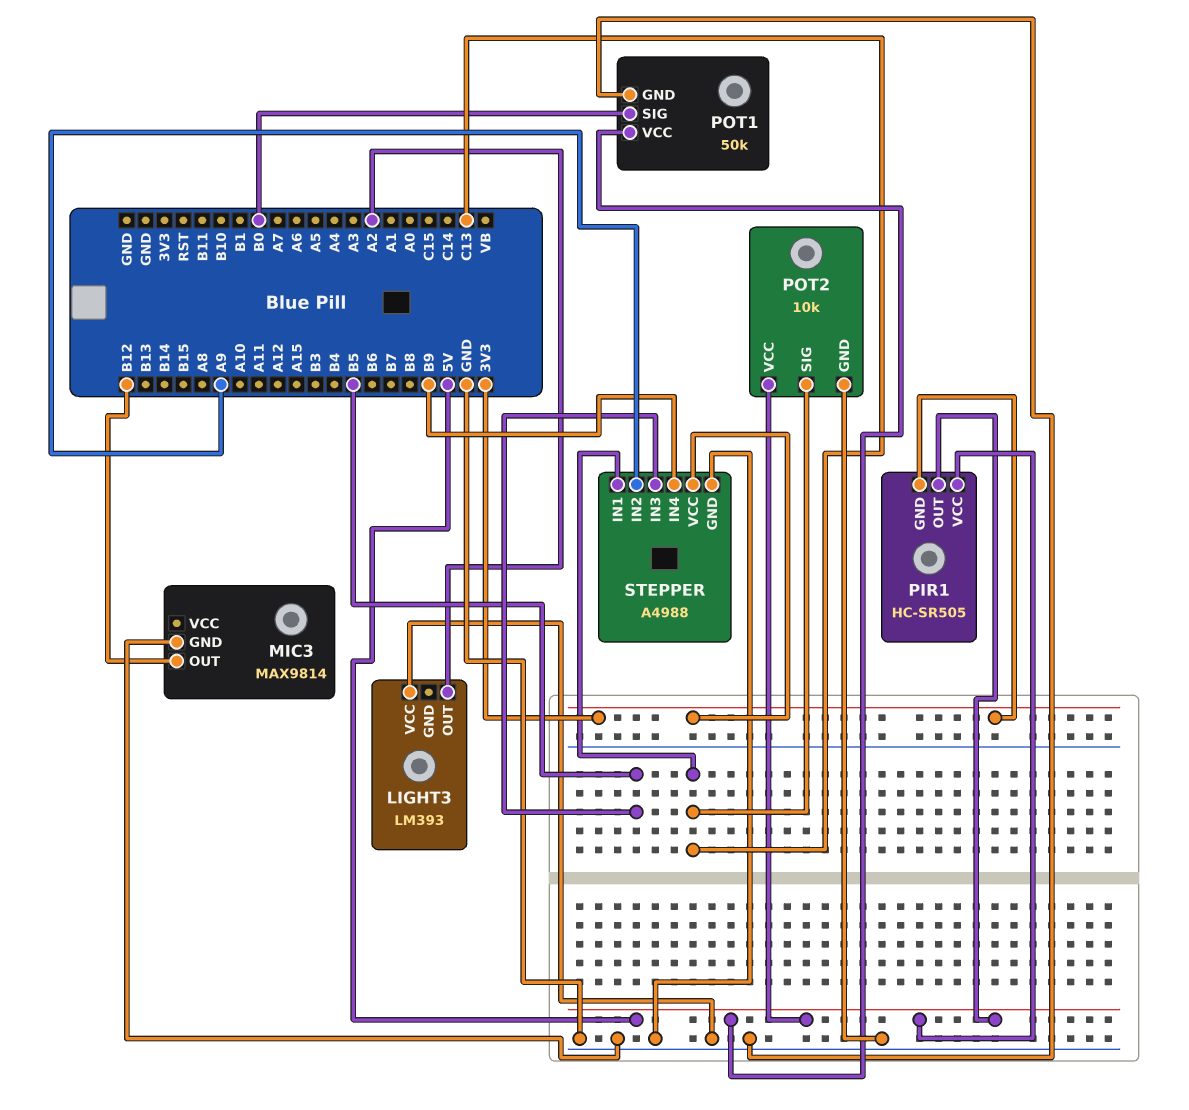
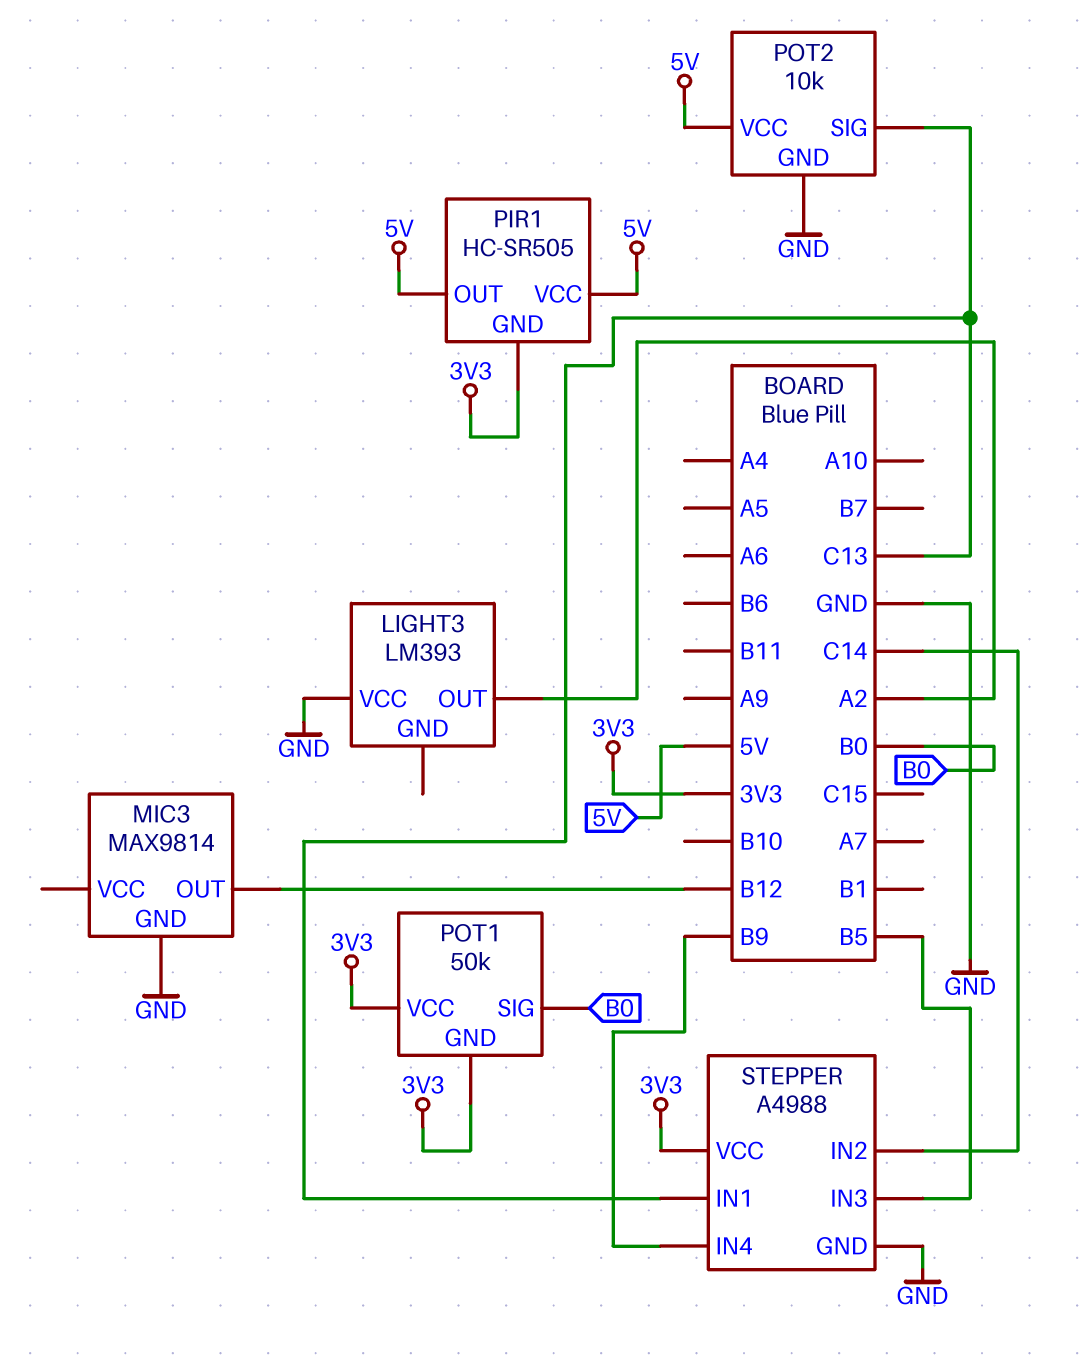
POT1 pin GND: GND -> 3V3
POT1 pin VCC: 5V -> 3V3
STEPPER pin IN2: A9 -> C14

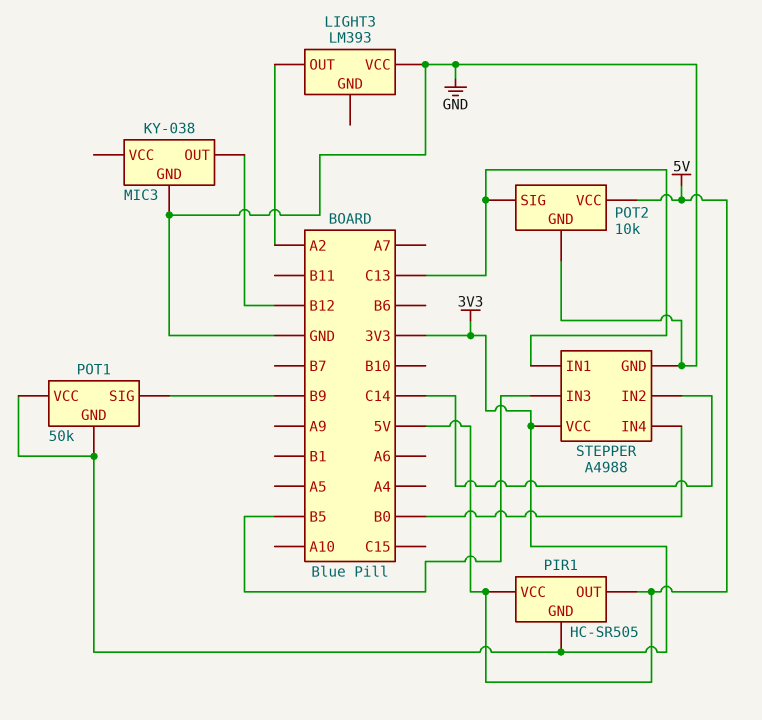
MIC3: MAX9814 -> KY-038
POT1 pin SIG: B0 -> B9
STEPPER pin IN4: B9 -> B0

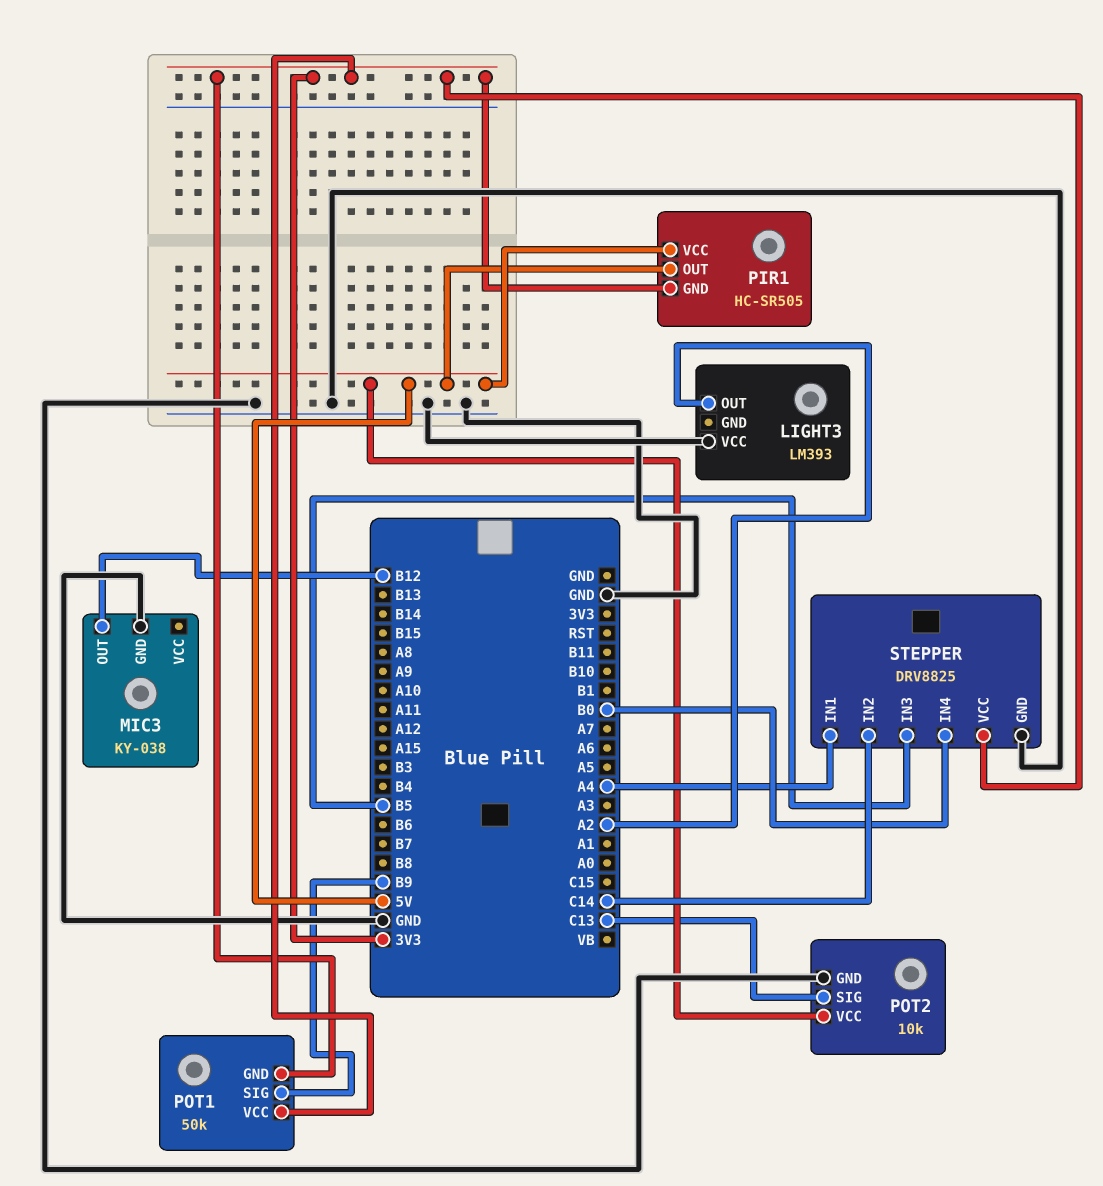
STEPPER: A4988 -> DRV8825
STEPPER pin IN1: C13 -> A4

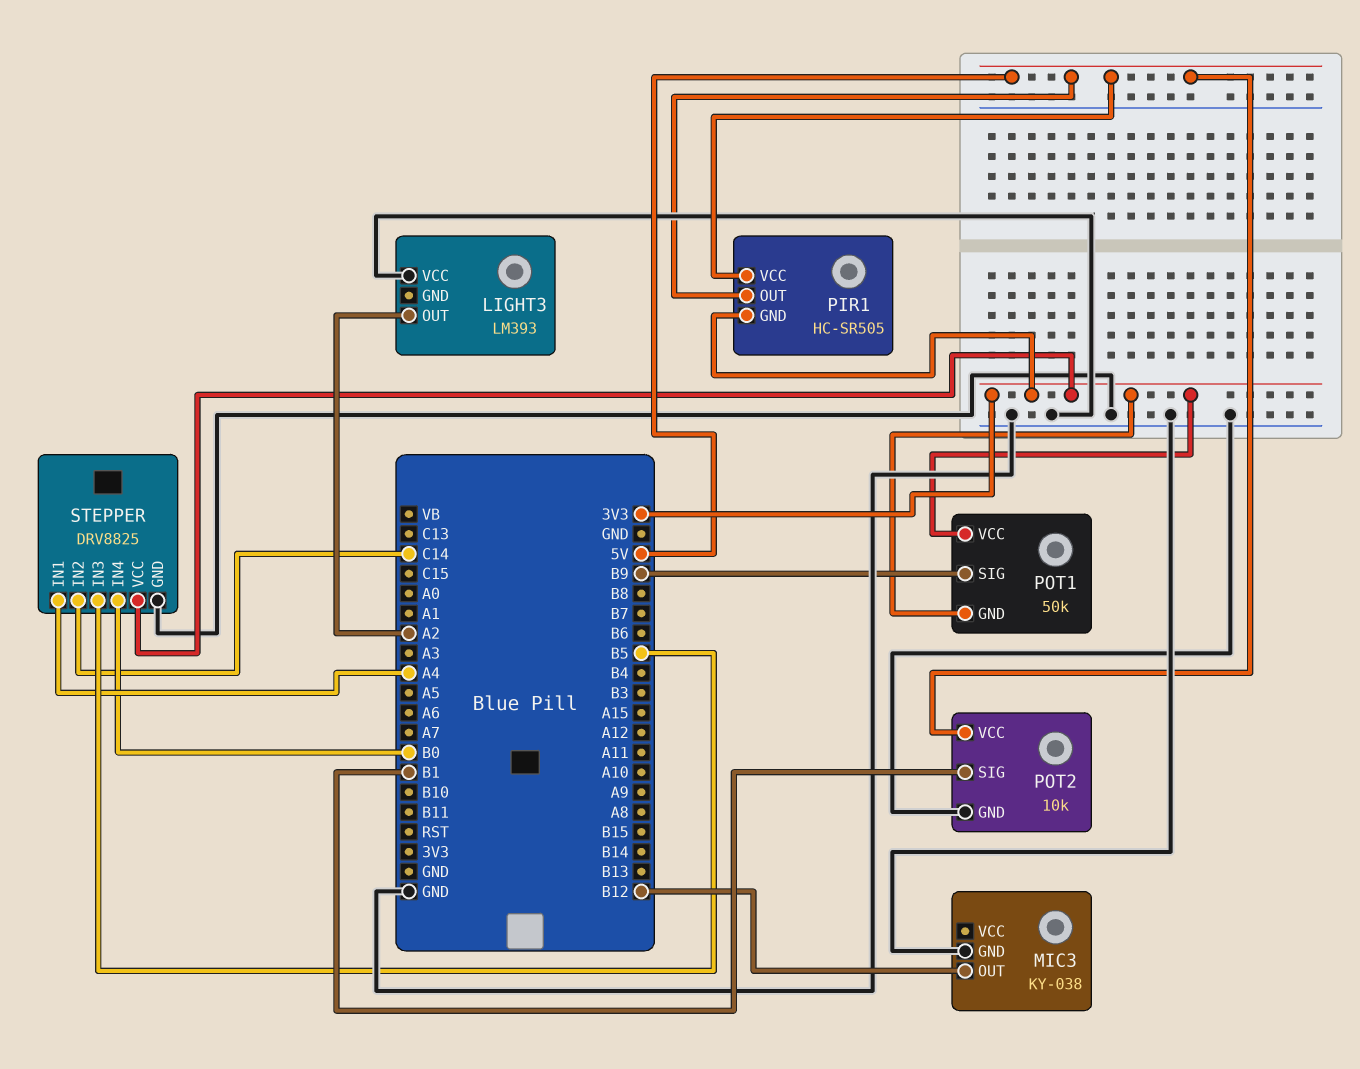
POT2 pin SIG: C13 -> B1

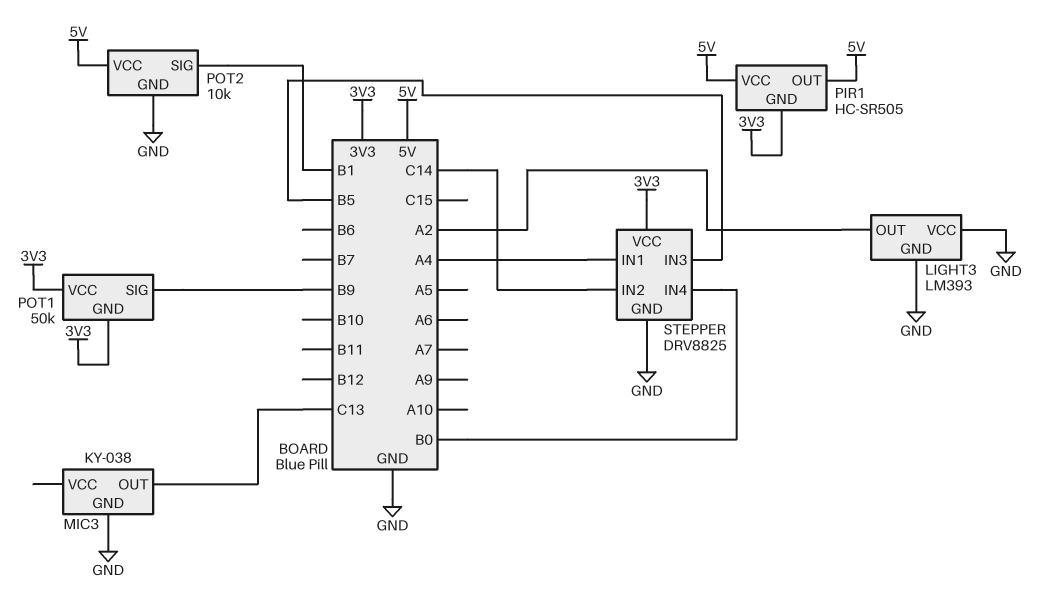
LIGHT3 pin GND: none -> GND
MIC3 pin OUT: B12 -> C13

